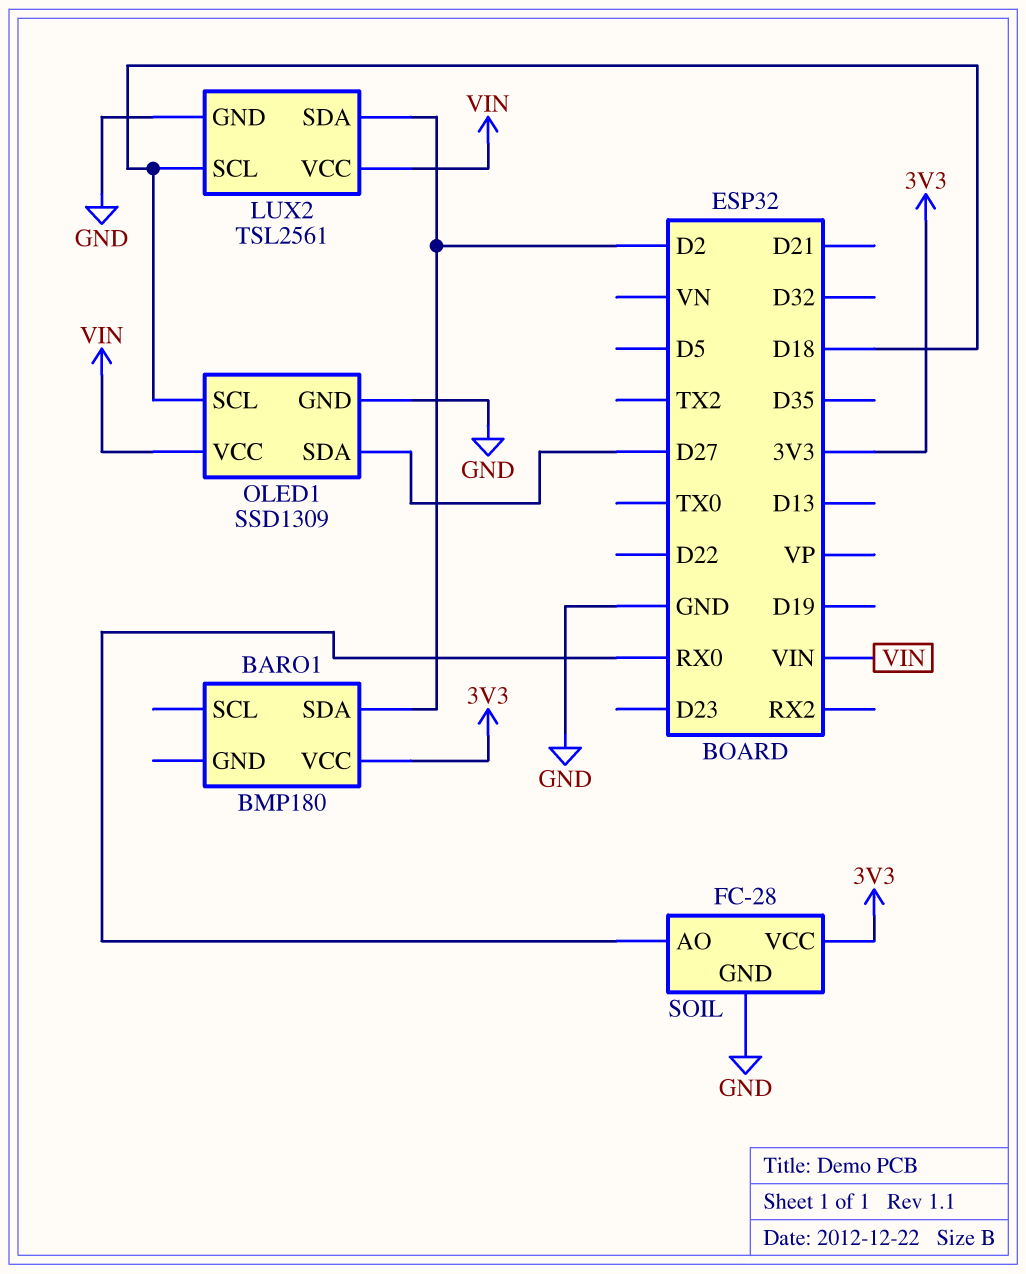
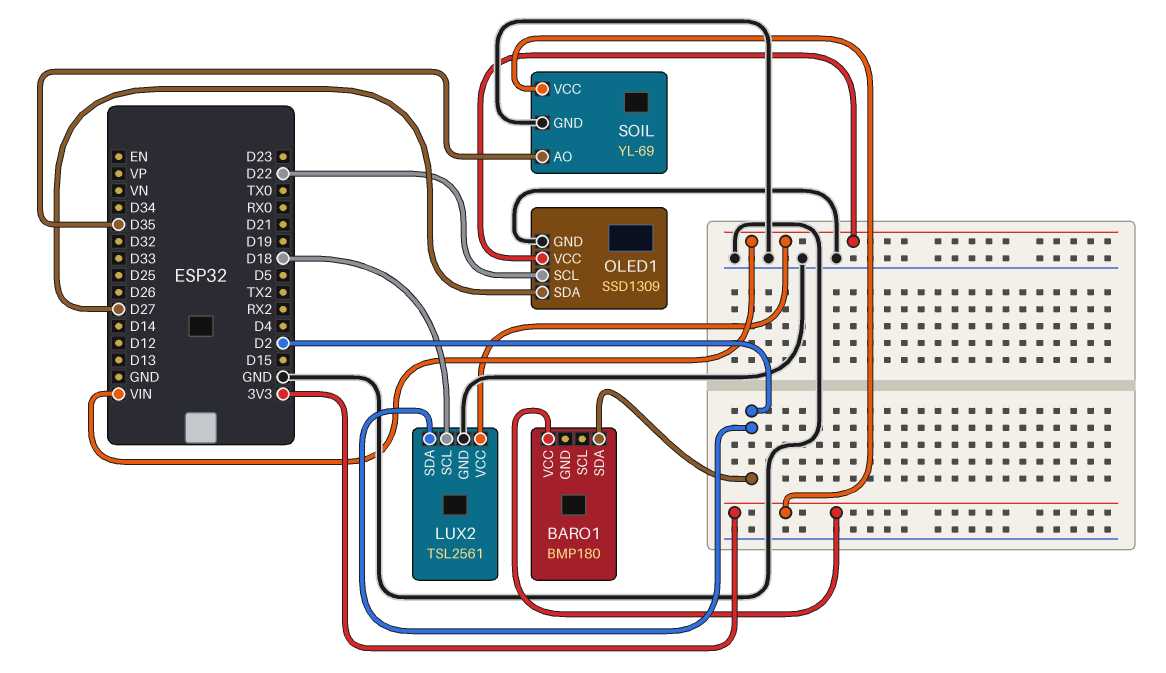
OLED1 pin SCL: D18 -> D22
SOIL: FC-28 -> YL-69
SOIL pin AO: RX0 -> D35

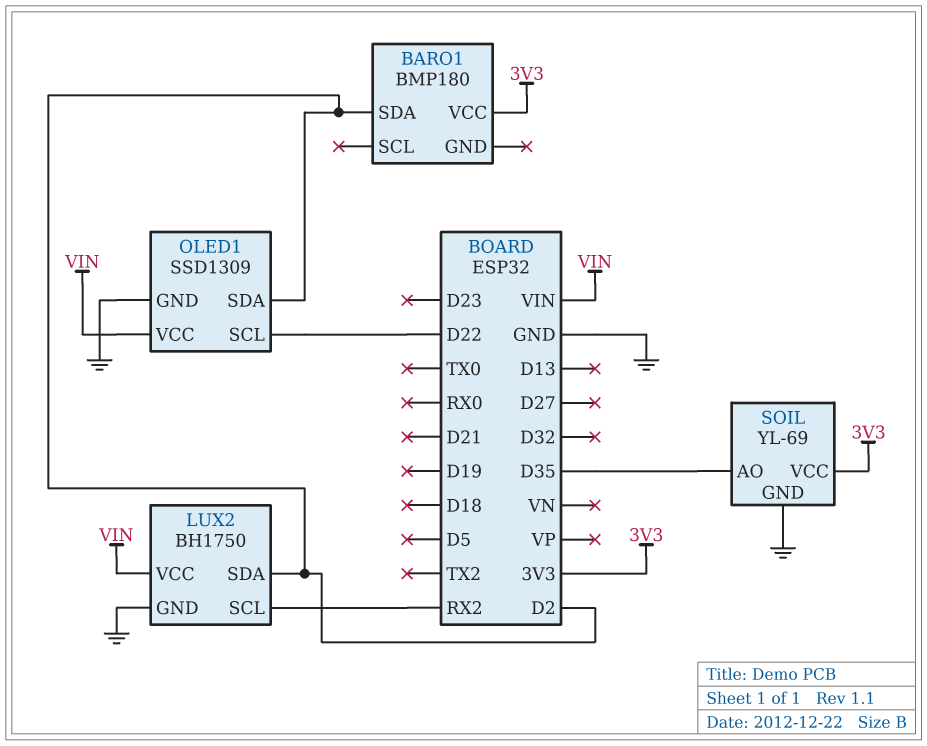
LUX2: TSL2561 -> BH1750
LUX2 pin SCL: D18 -> RX2
OLED1 pin SDA: D27 -> D2

